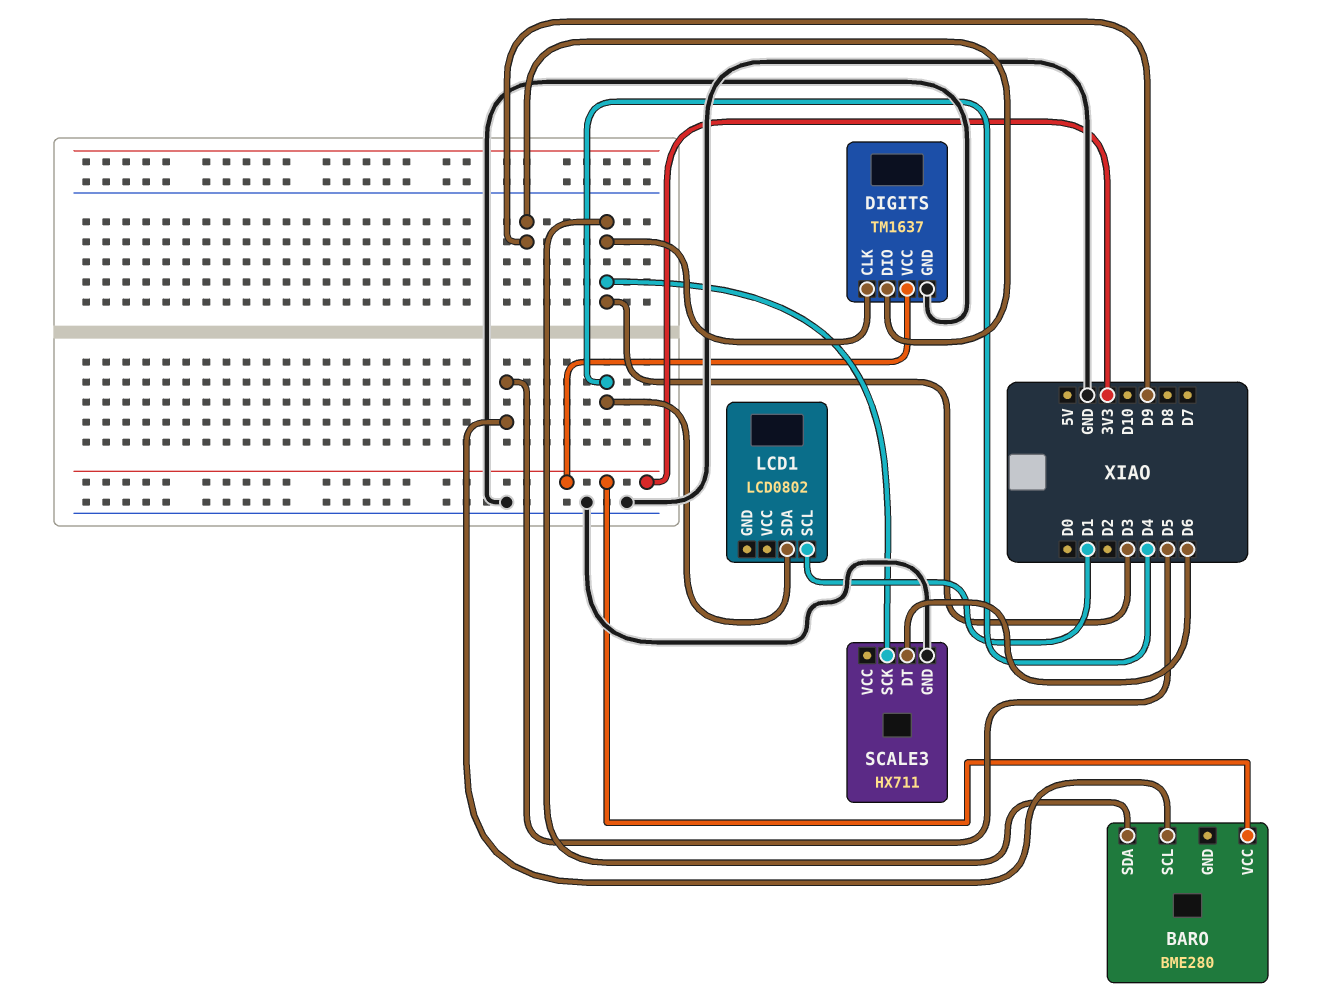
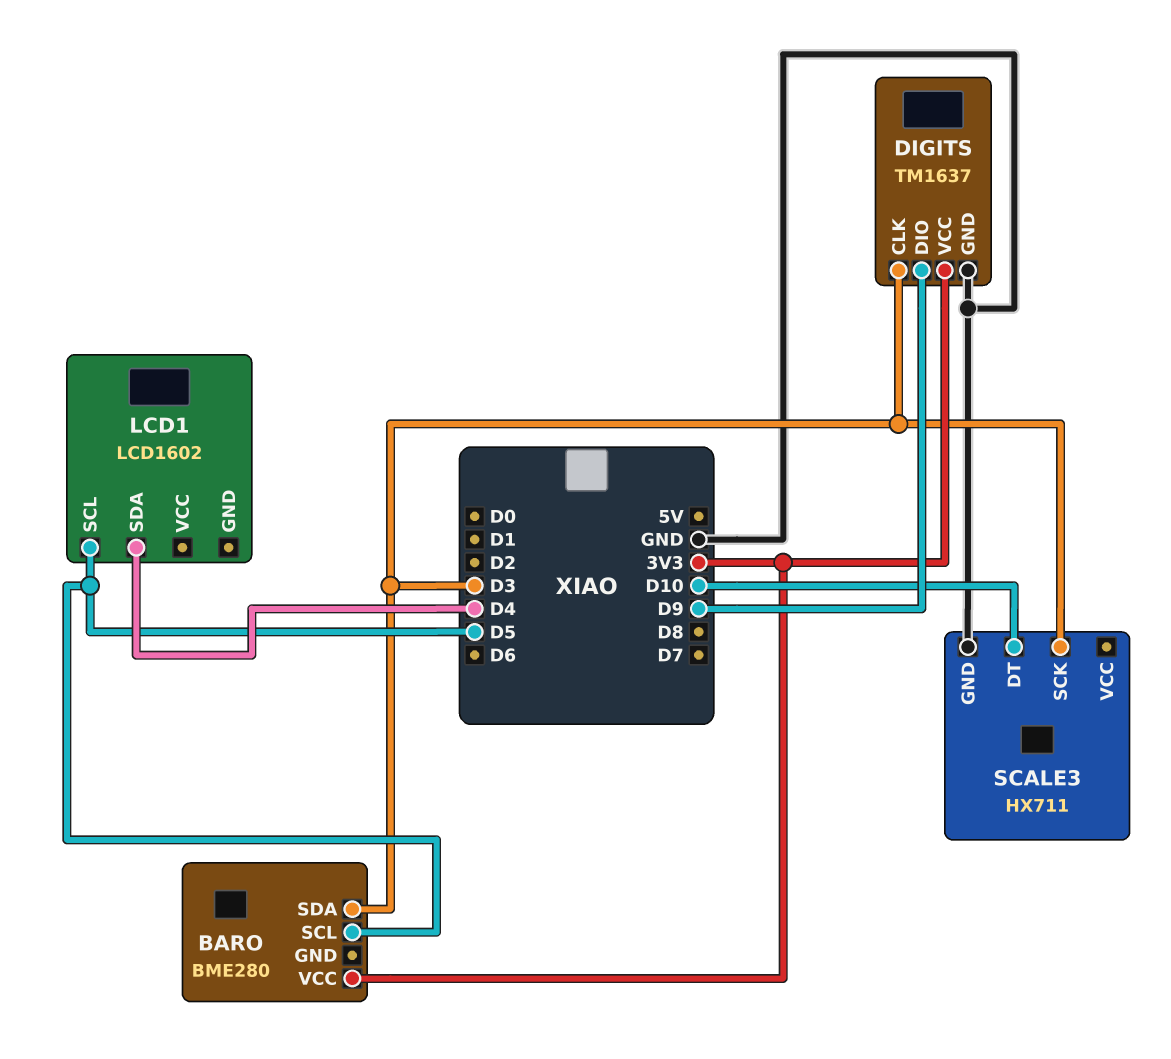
LCD1: LCD0802 -> LCD1602
LCD1 pin SCL: D1 -> D5
SCALE3 pin DT: D6 -> D10

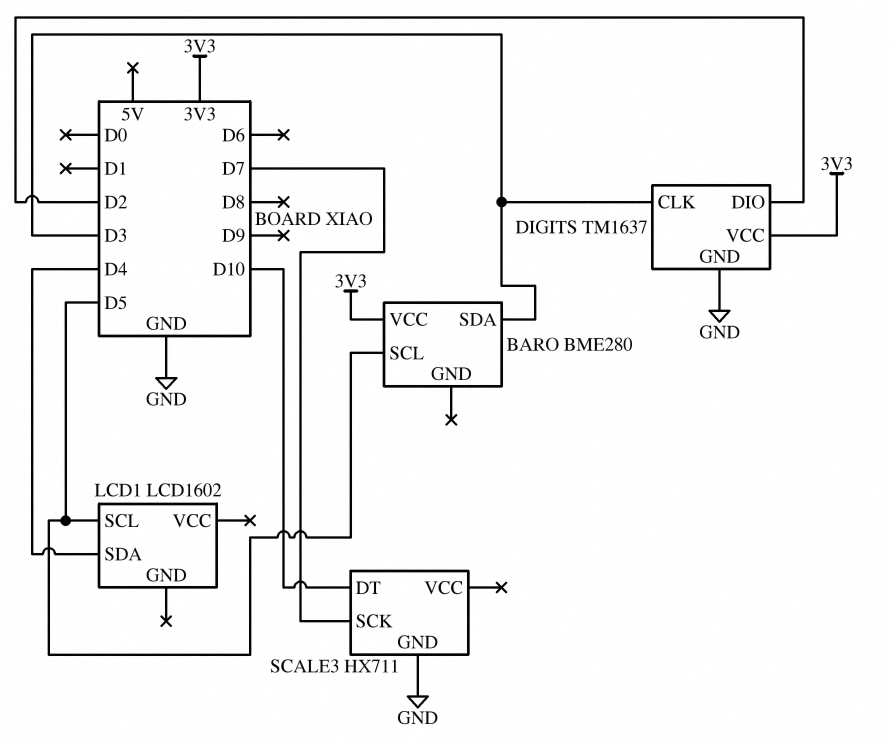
DIGITS pin DIO: D9 -> D2
SCALE3 pin SCK: D3 -> D7

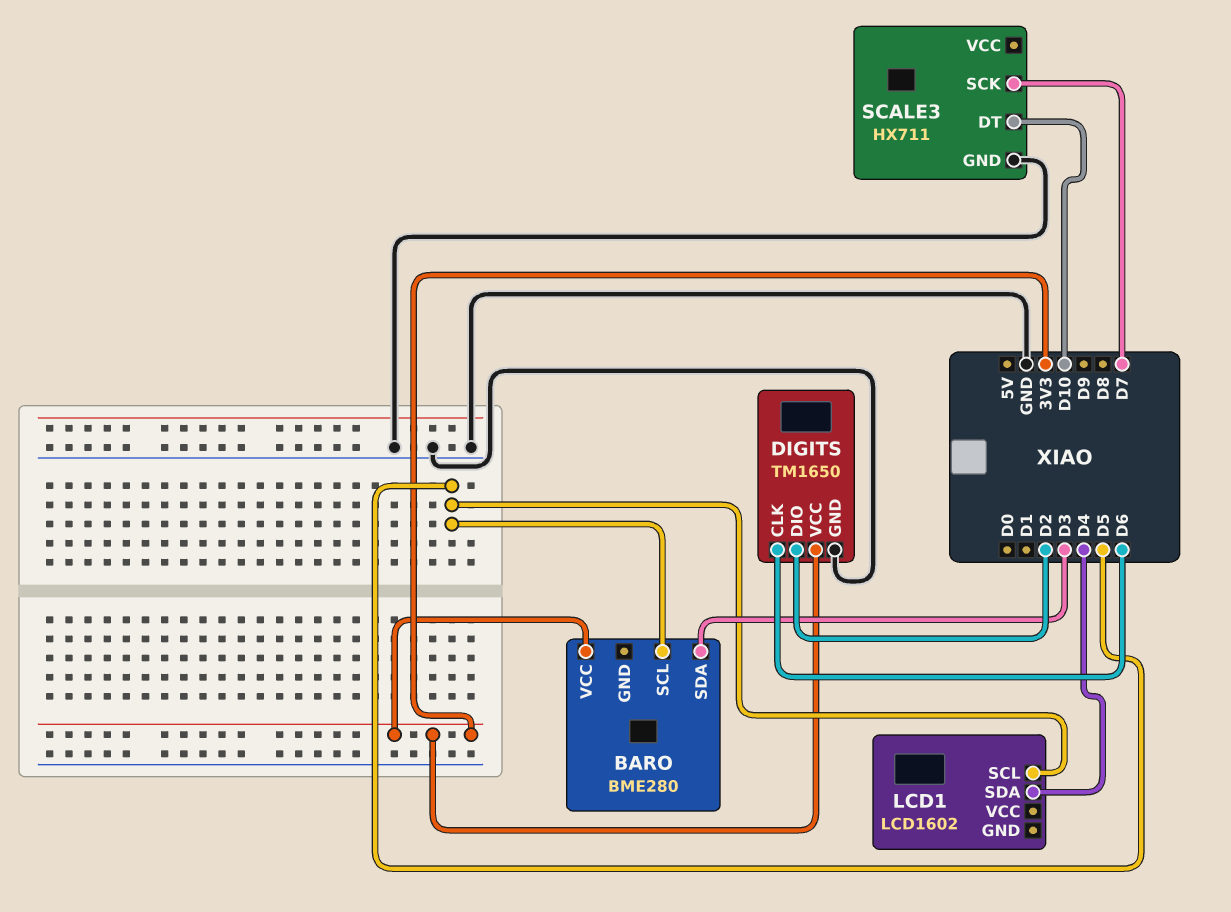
DIGITS: TM1637 -> TM1650
DIGITS pin CLK: D3 -> D6

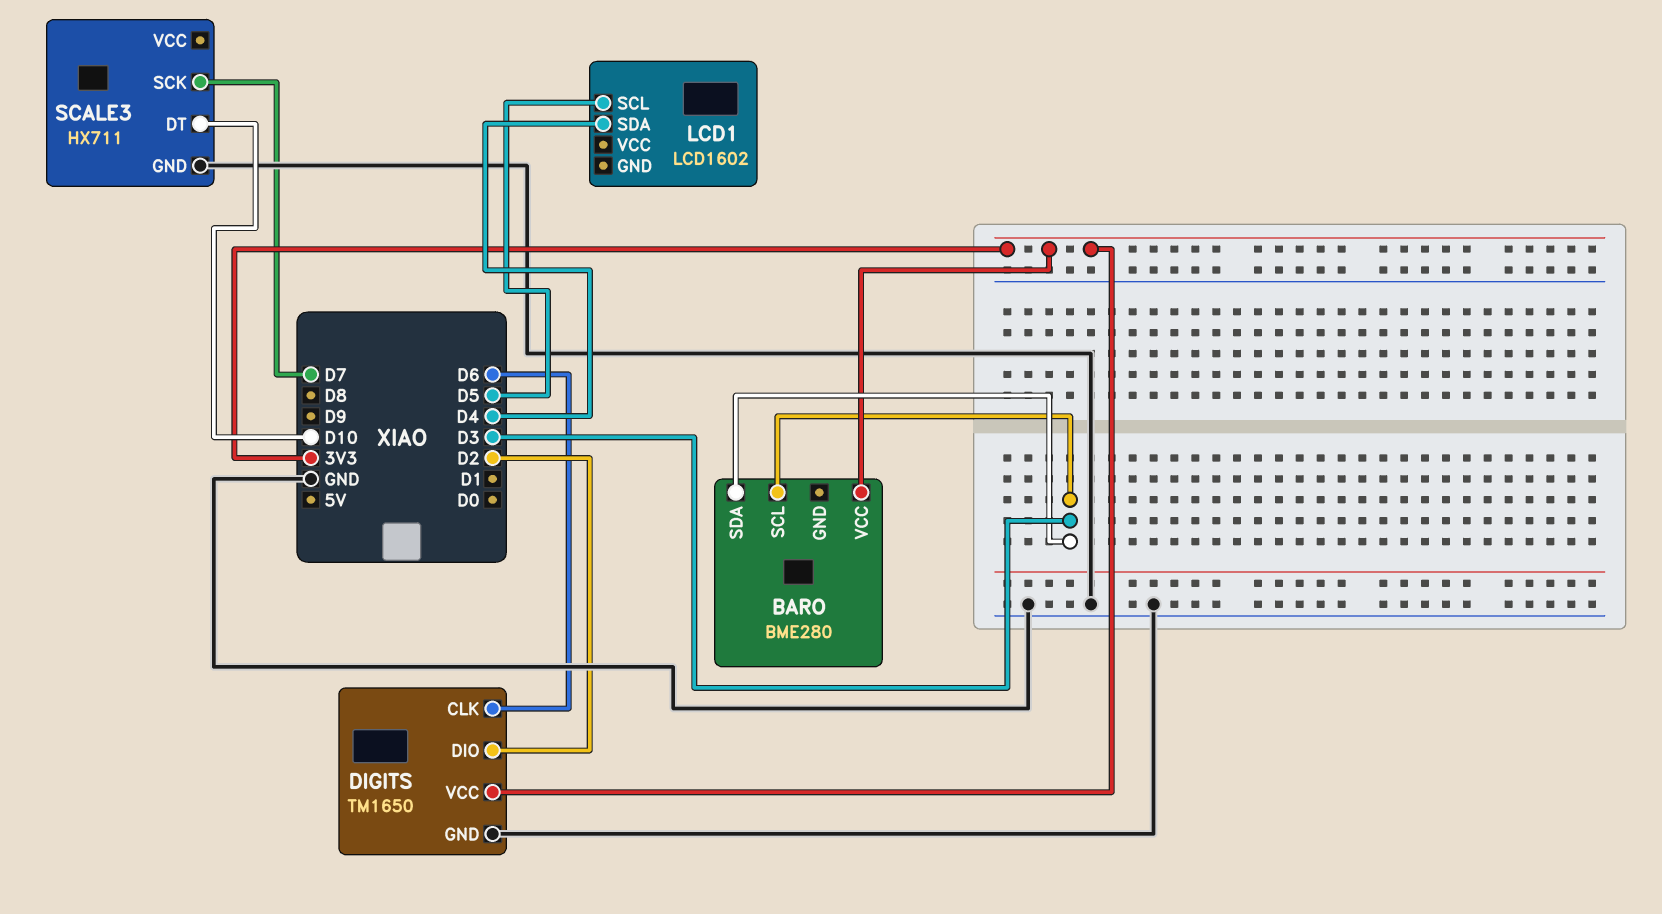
BARO pin SCL: D5 -> D3

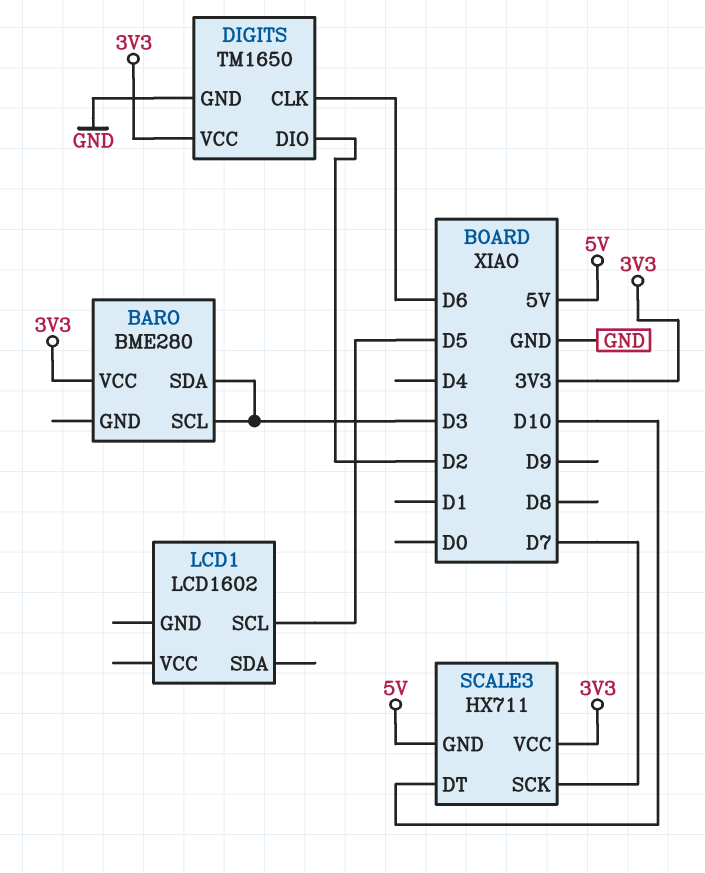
LCD1 pin SDA: D4 -> none
SCALE3 pin GND: GND -> 5V
SCALE3 pin VCC: none -> 3V3

